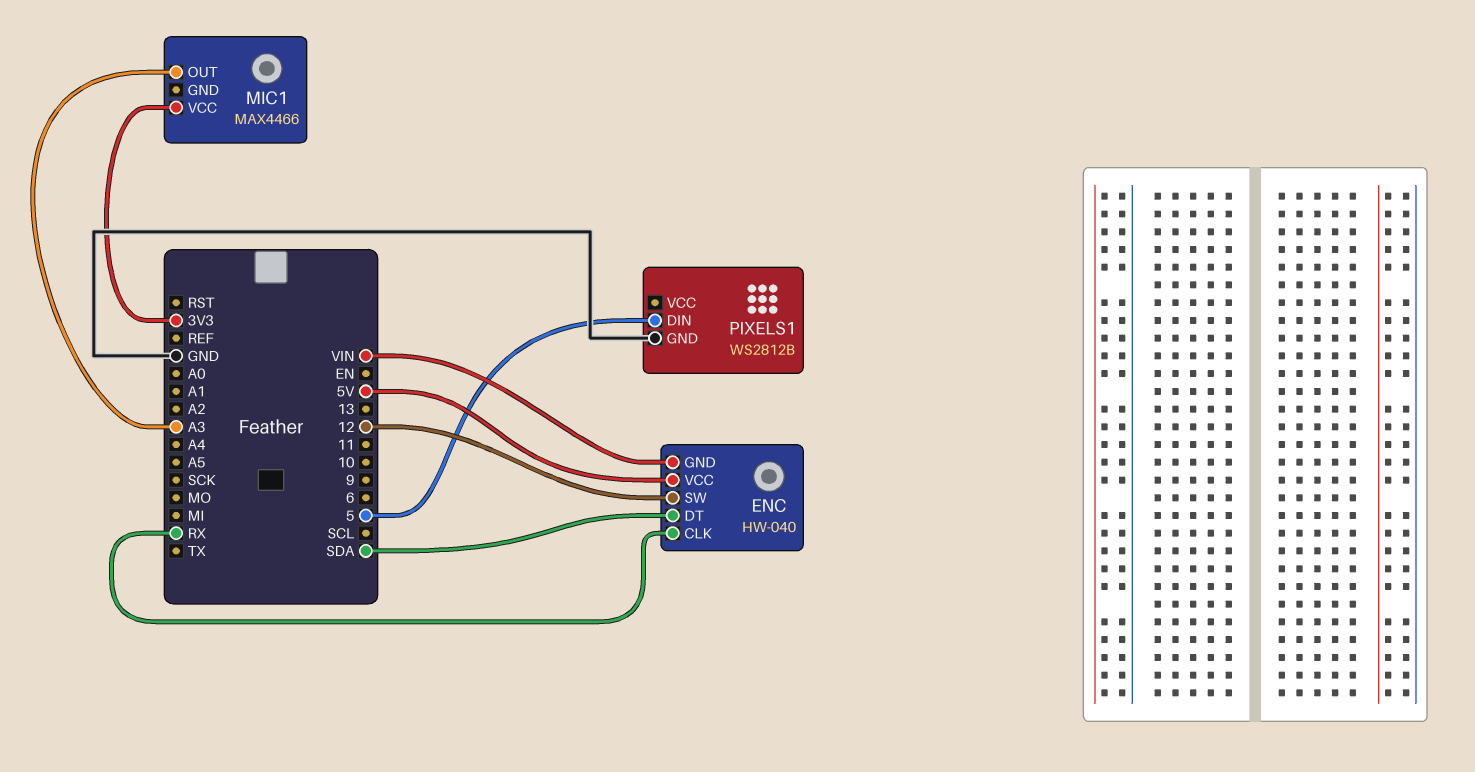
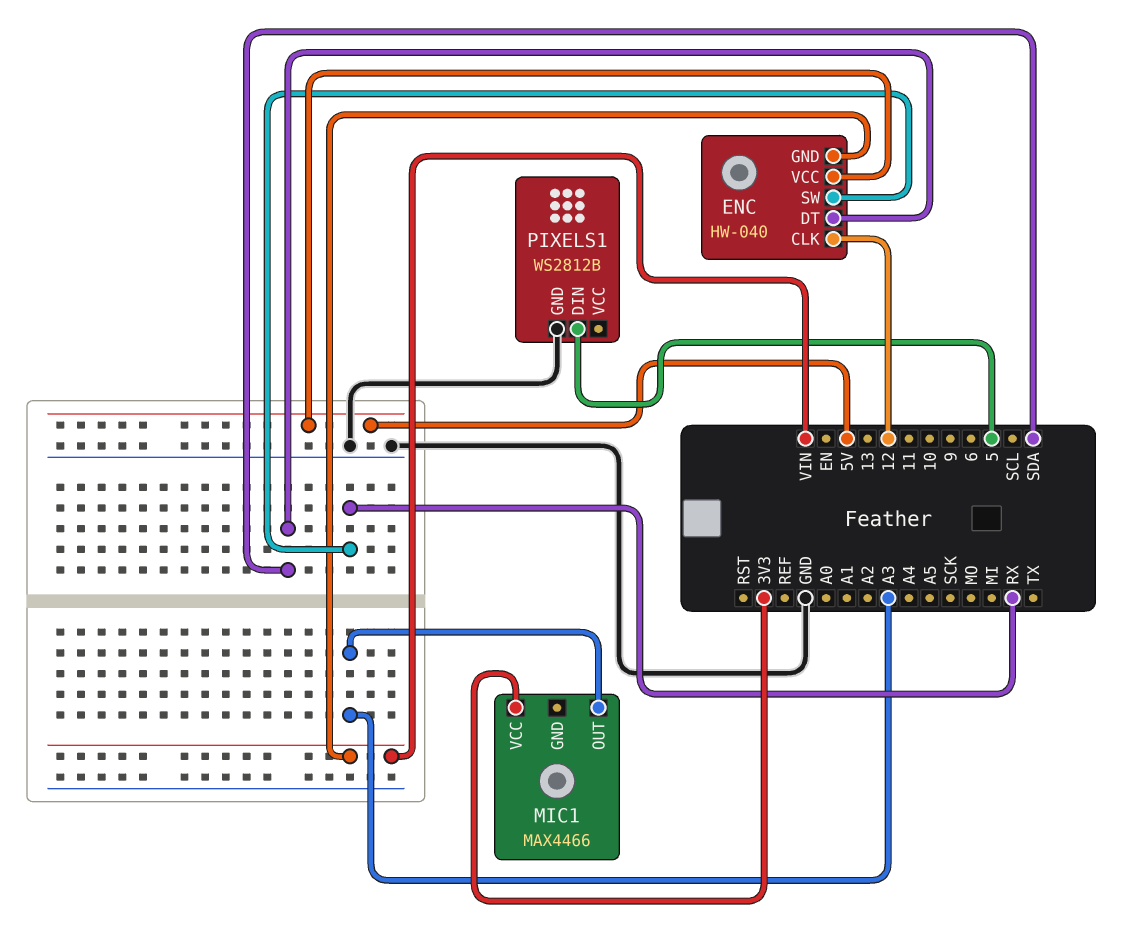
ENC pin CLK: RX -> 12
ENC pin SW: 12 -> RX

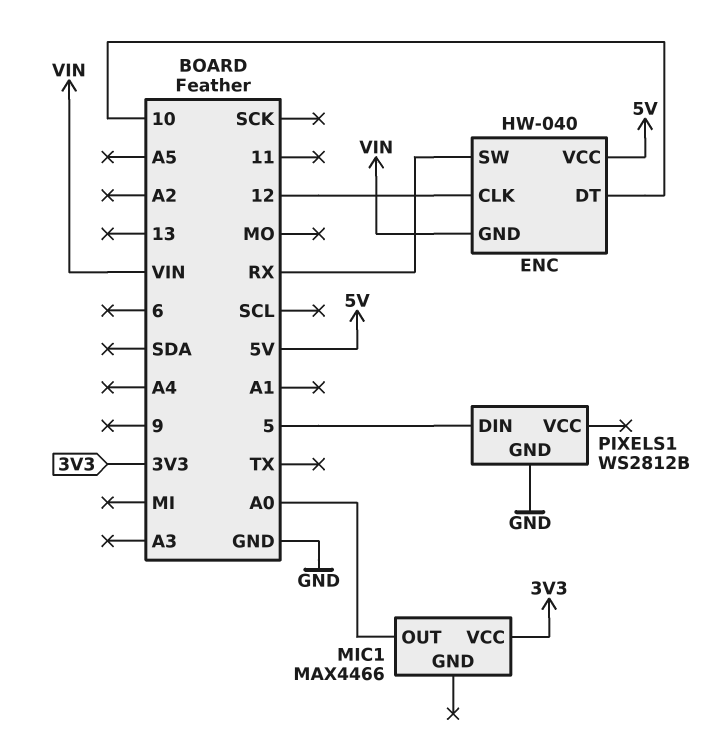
ENC pin DT: SDA -> 10
MIC1 pin OUT: A3 -> A0

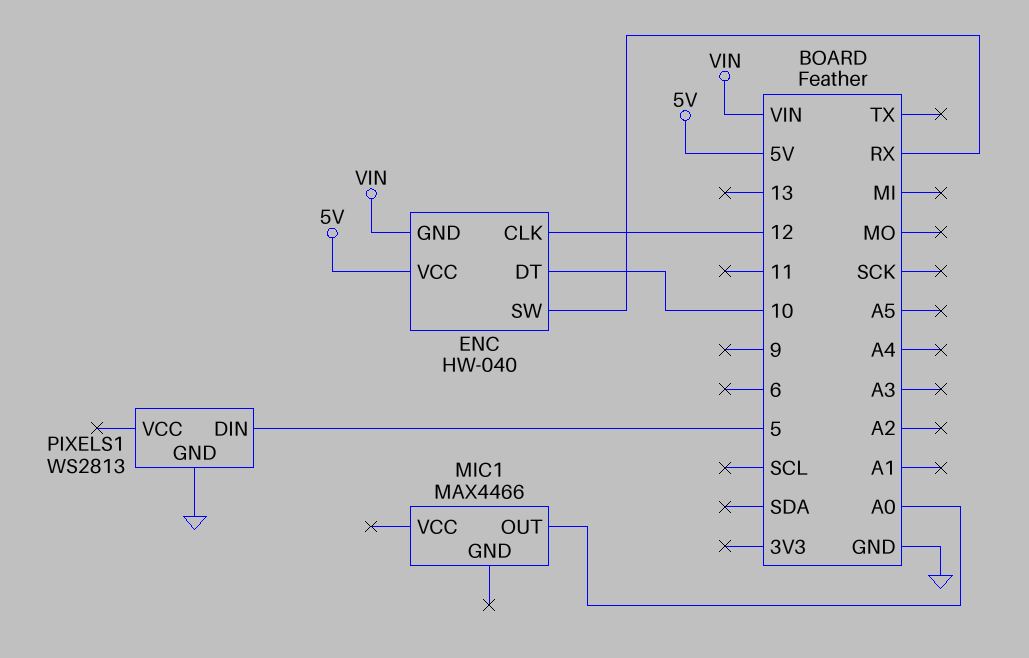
MIC1 pin VCC: 3V3 -> none
PIXELS1: WS2812B -> WS2813

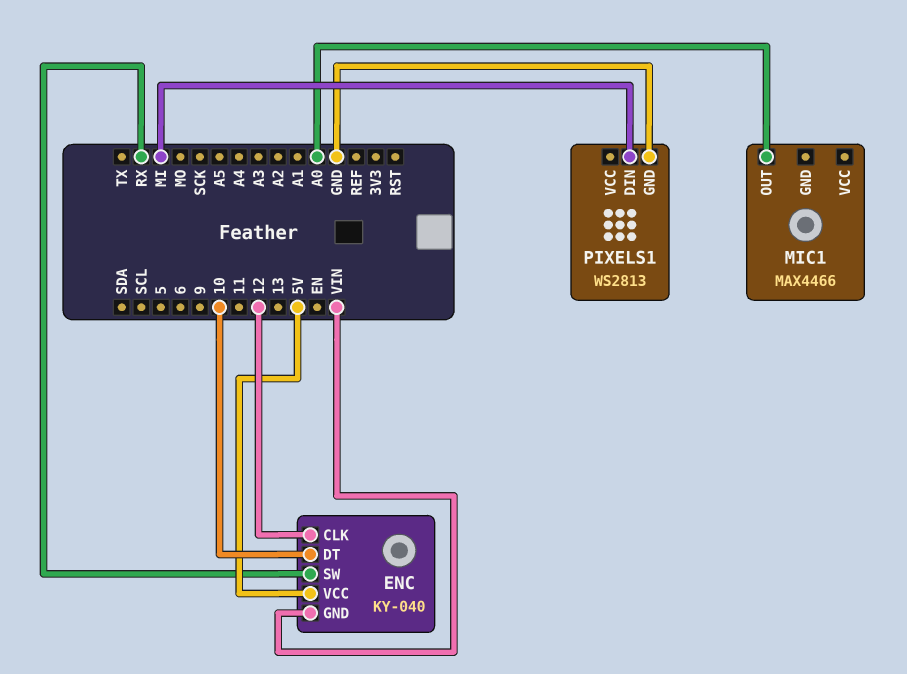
ENC: HW-040 -> KY-040
PIXELS1 pin DIN: 5 -> MI

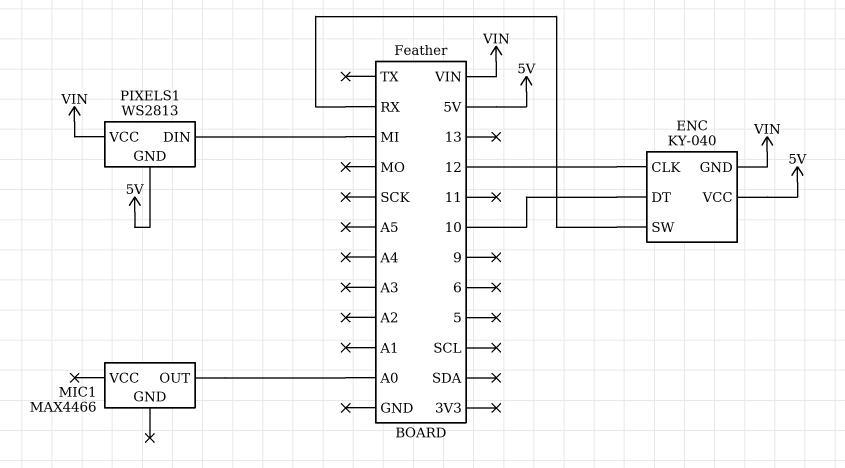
PIXELS1 pin GND: GND -> 5V
PIXELS1 pin VCC: none -> VIN

